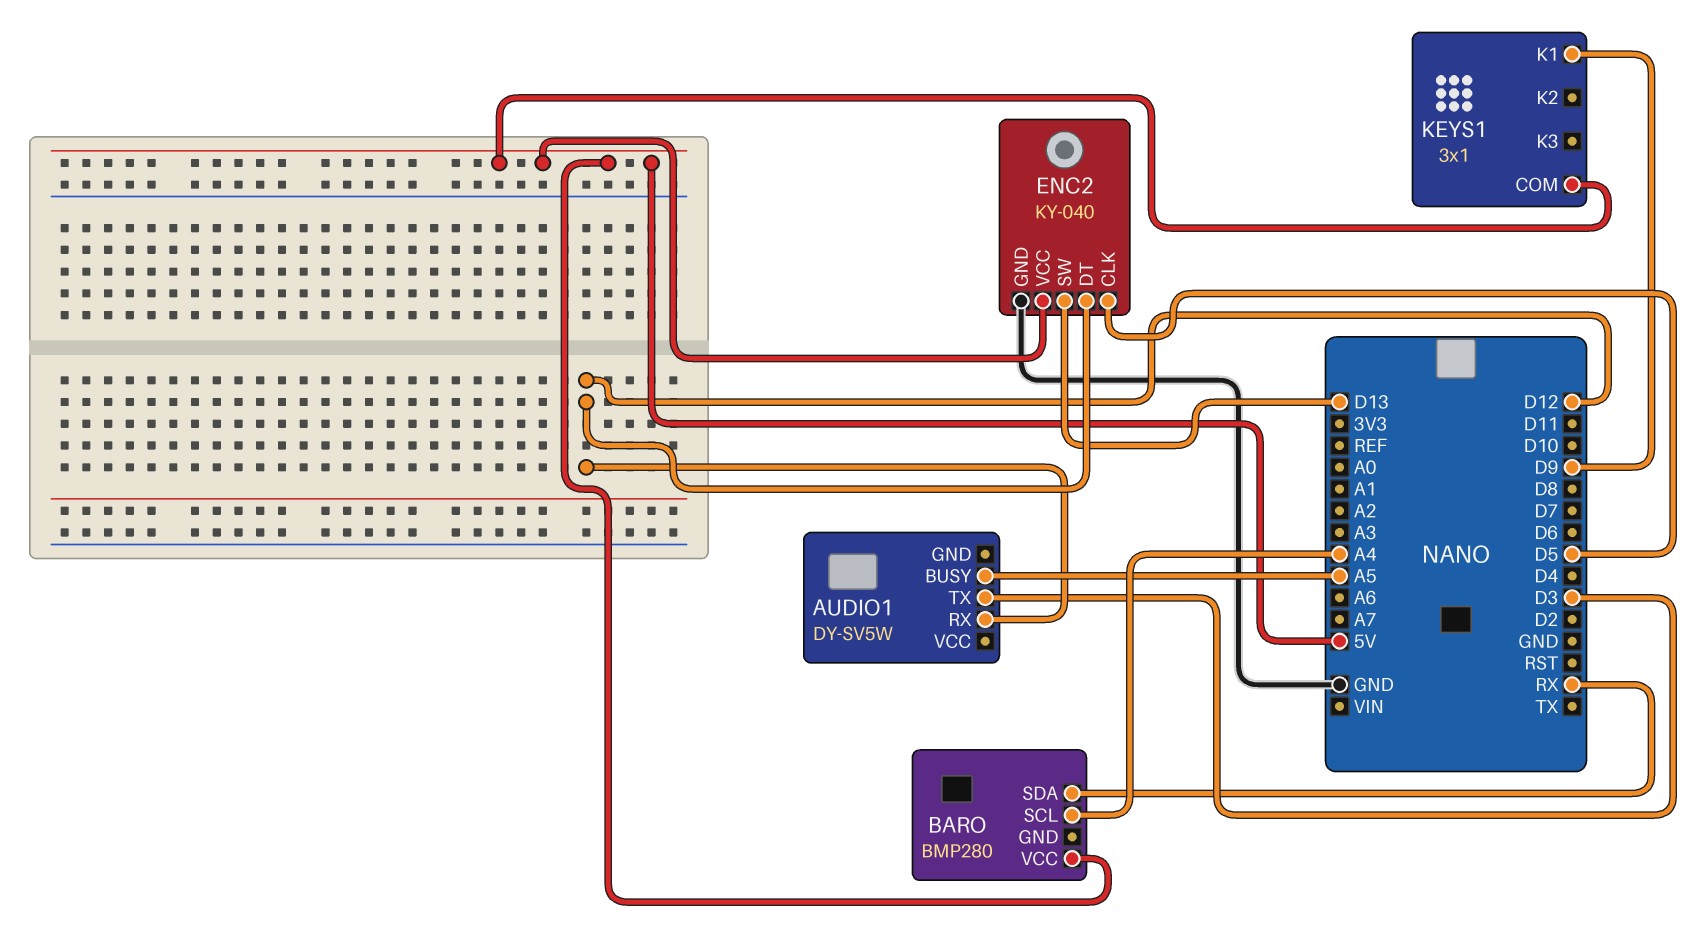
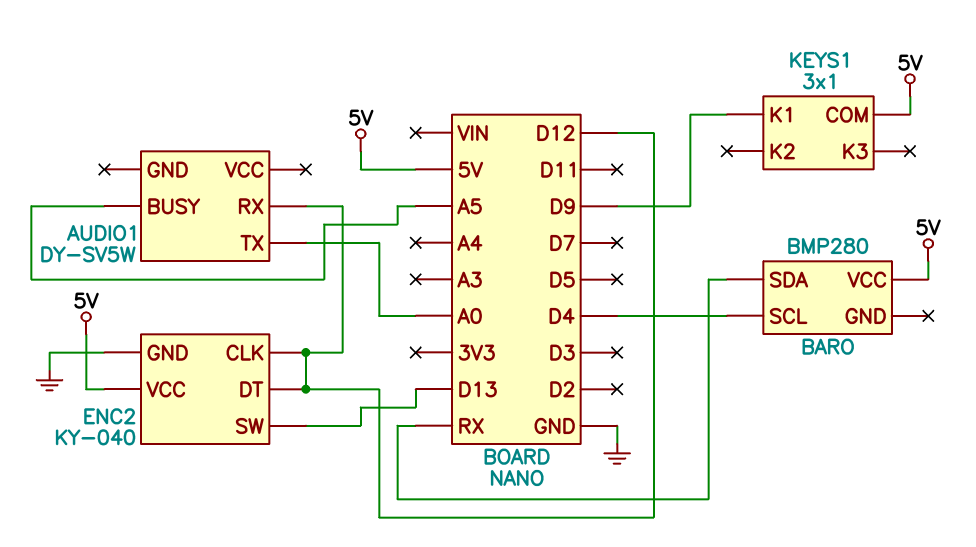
AUDIO1 pin TX: D3 -> A0
BARO pin SCL: A4 -> D4
ENC2 pin CLK: D5 -> D12

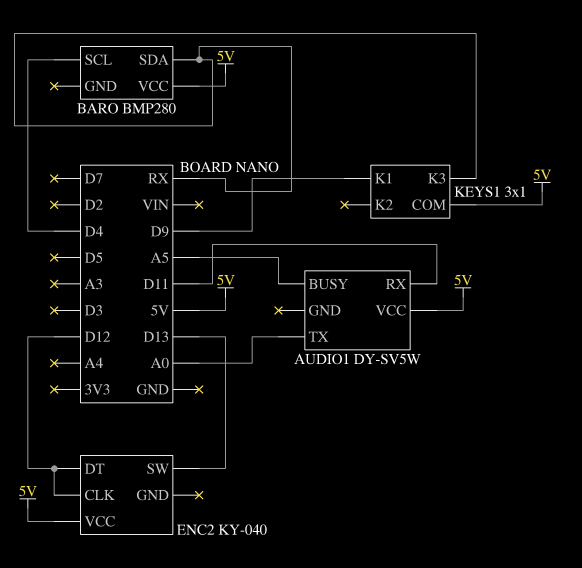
AUDIO1 pin RX: D12 -> D11
AUDIO1 pin VCC: none -> 5V
ENC2 pin GND: GND -> none
KEYS1 pin K3: none -> RX

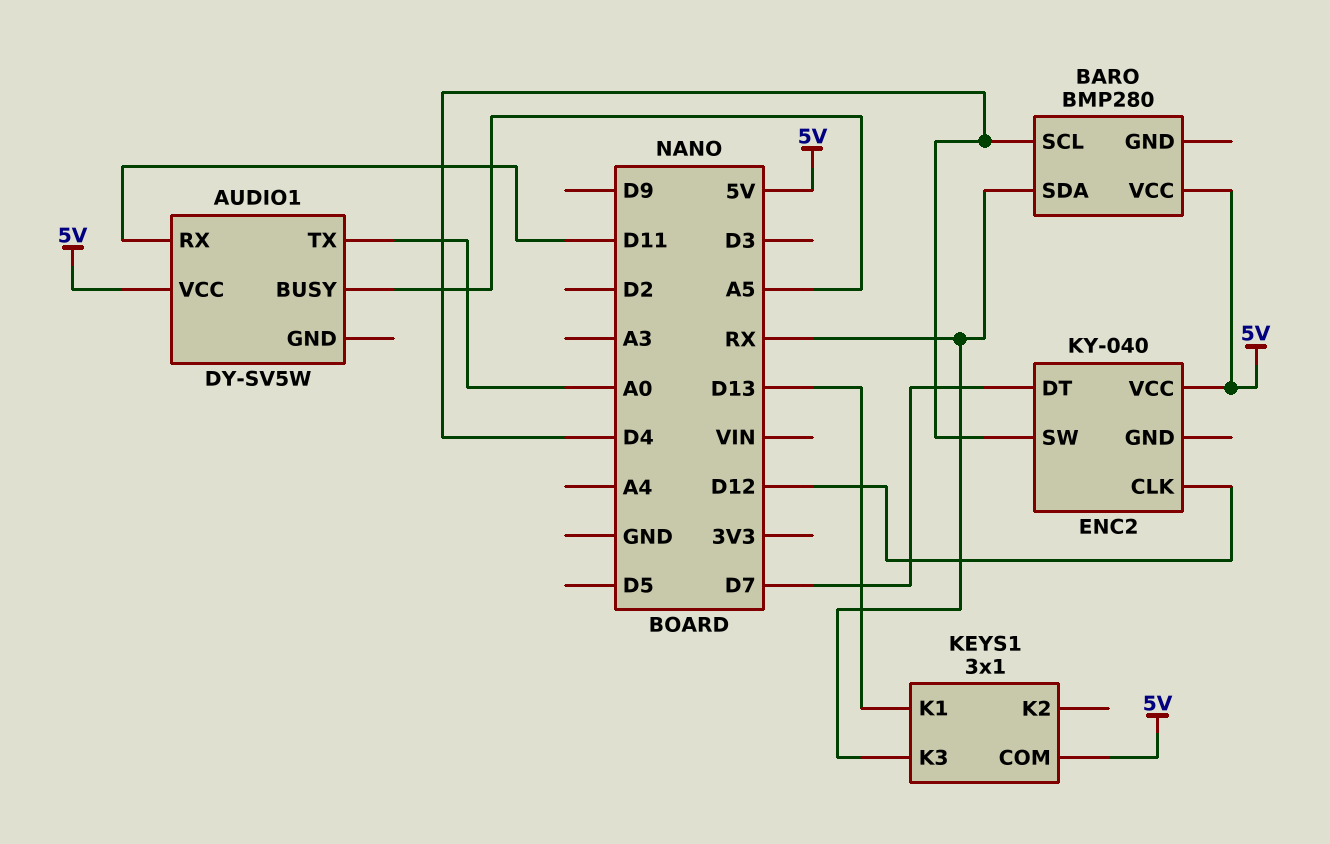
ENC2 pin DT: D12 -> D7
ENC2 pin SW: D13 -> D4
KEYS1 pin K1: D9 -> D13

